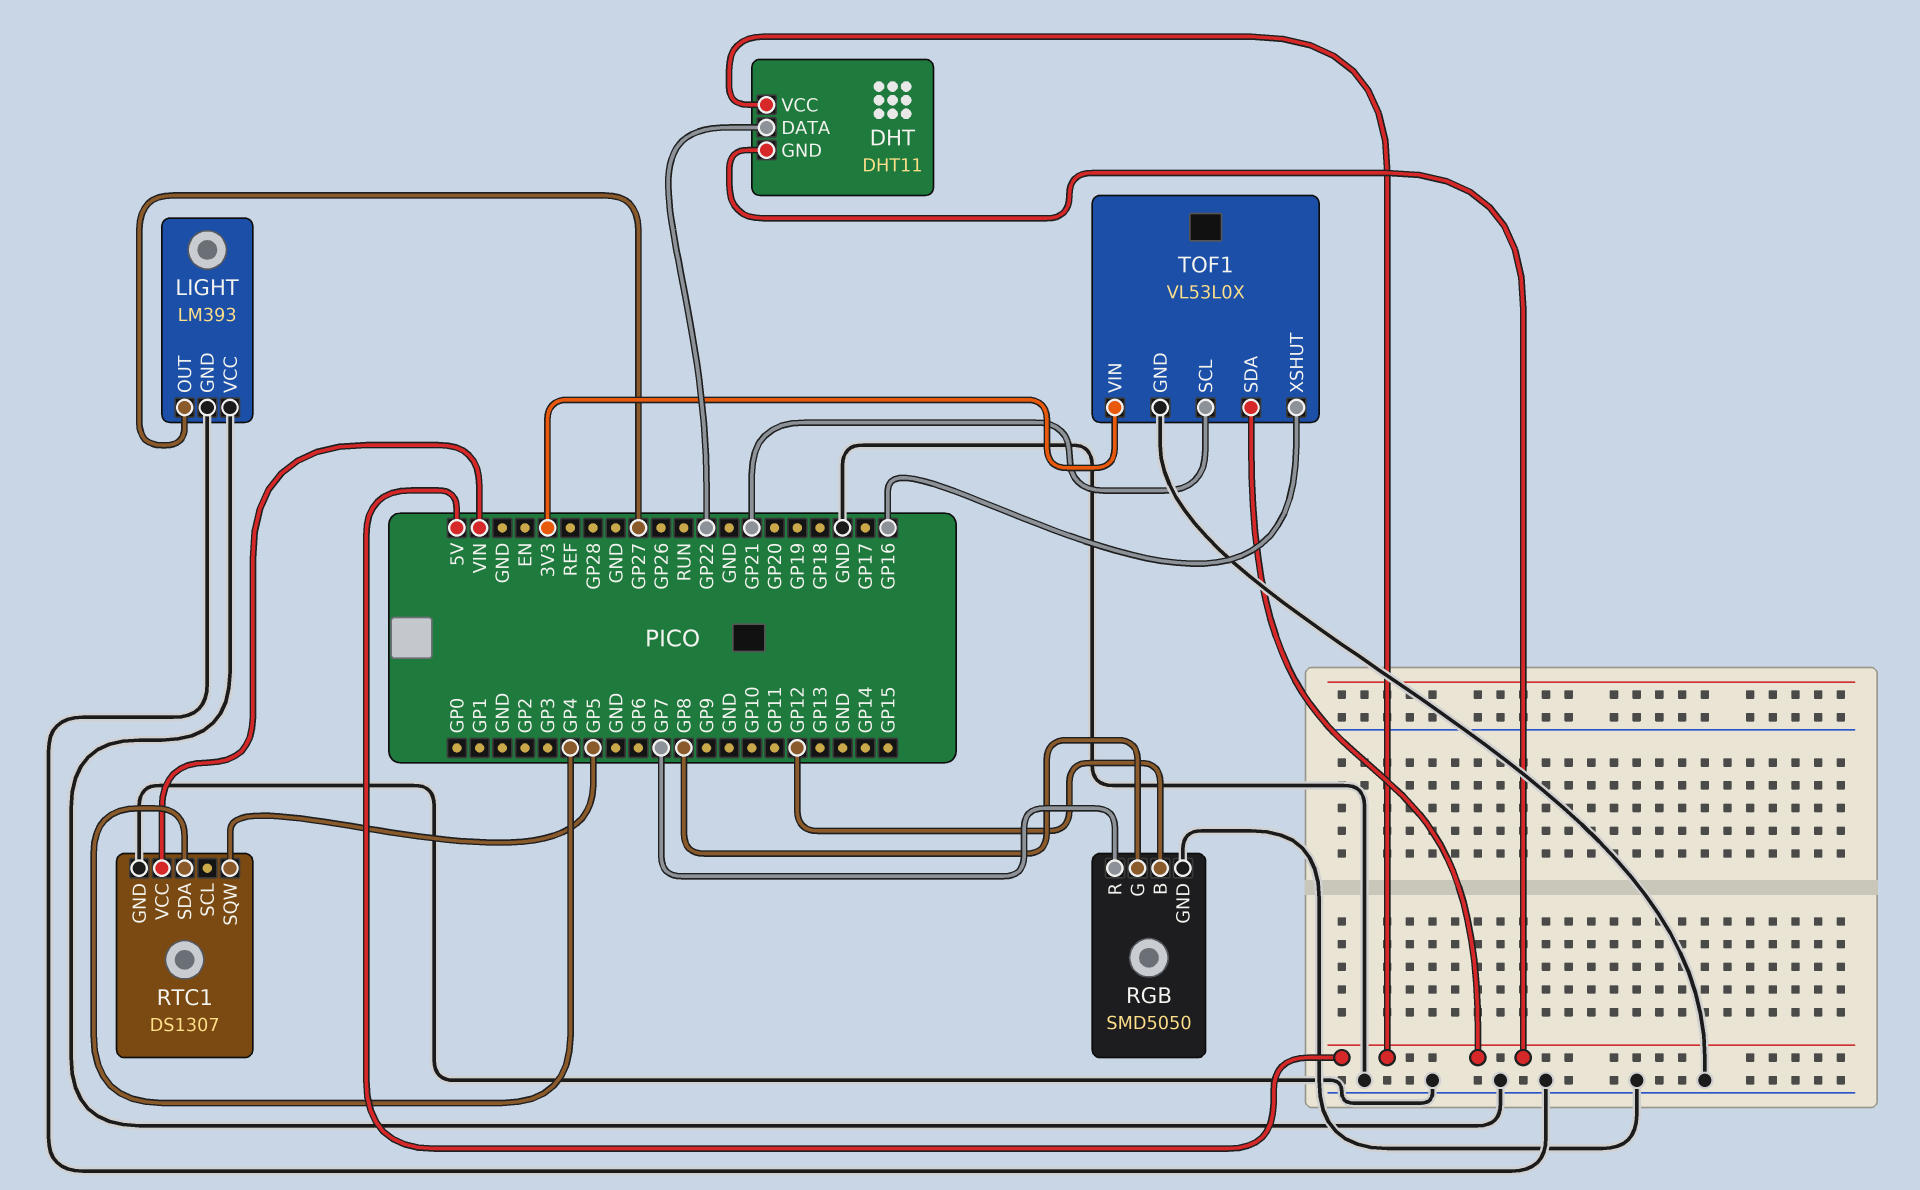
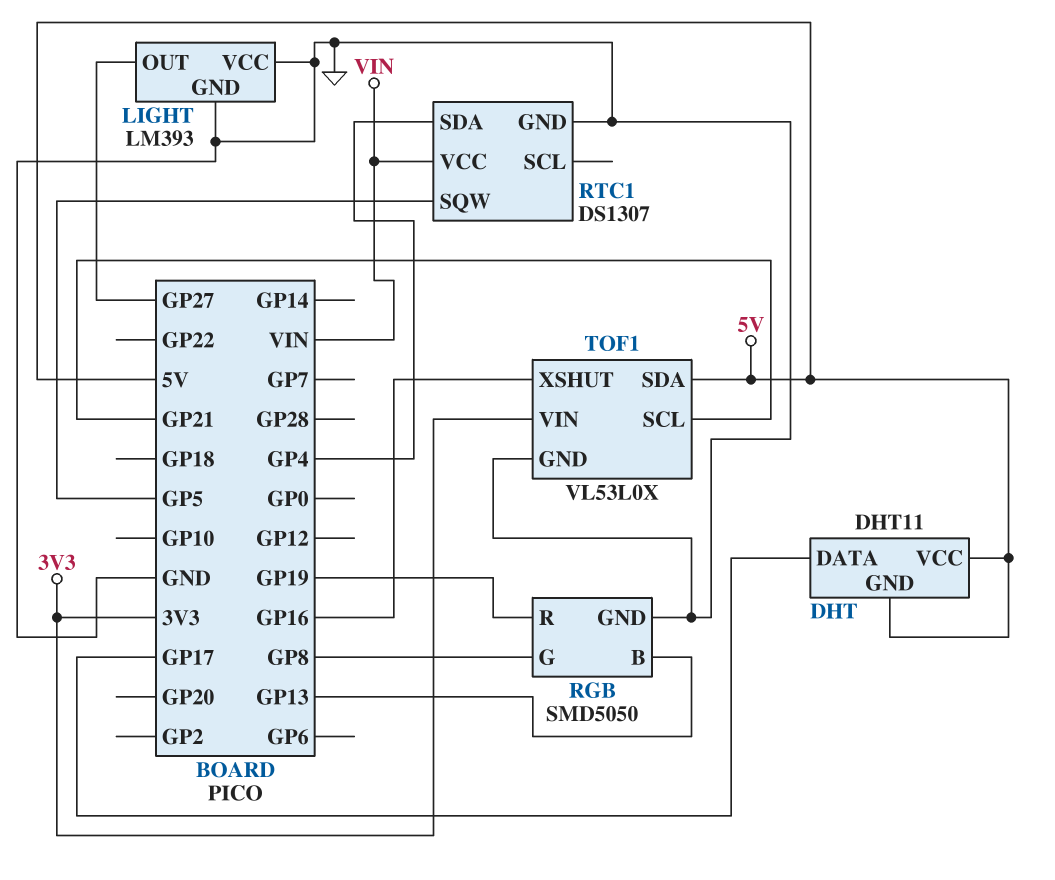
DHT pin DATA: GP22 -> GP17
RGB pin B: GP12 -> GP13
RGB pin R: GP7 -> GP19

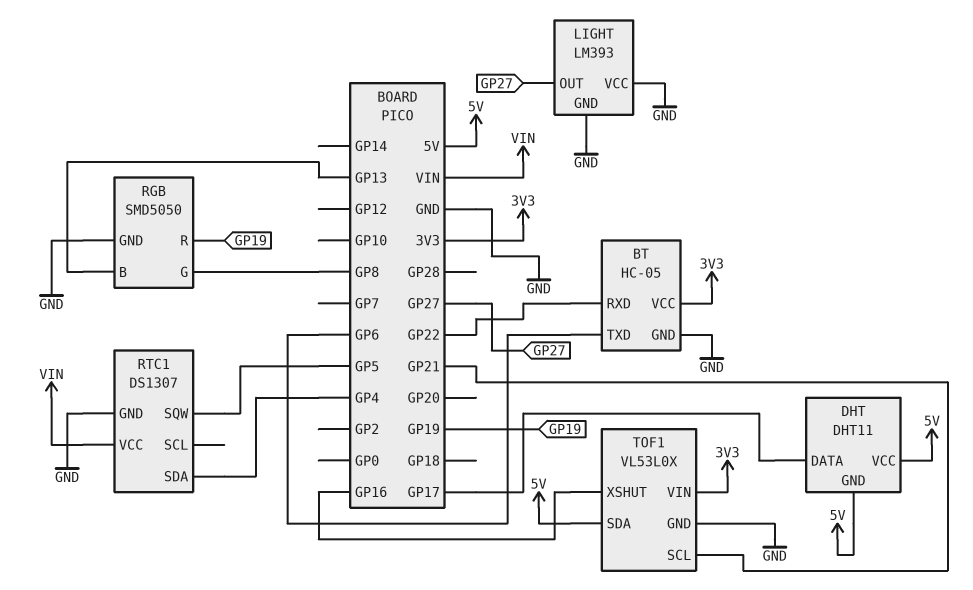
BT: none -> HC-05
BT pin GND: none -> GND
BT pin RXD: none -> GP22
BT pin TXD: none -> GP6
BT pin VCC: none -> 3V3

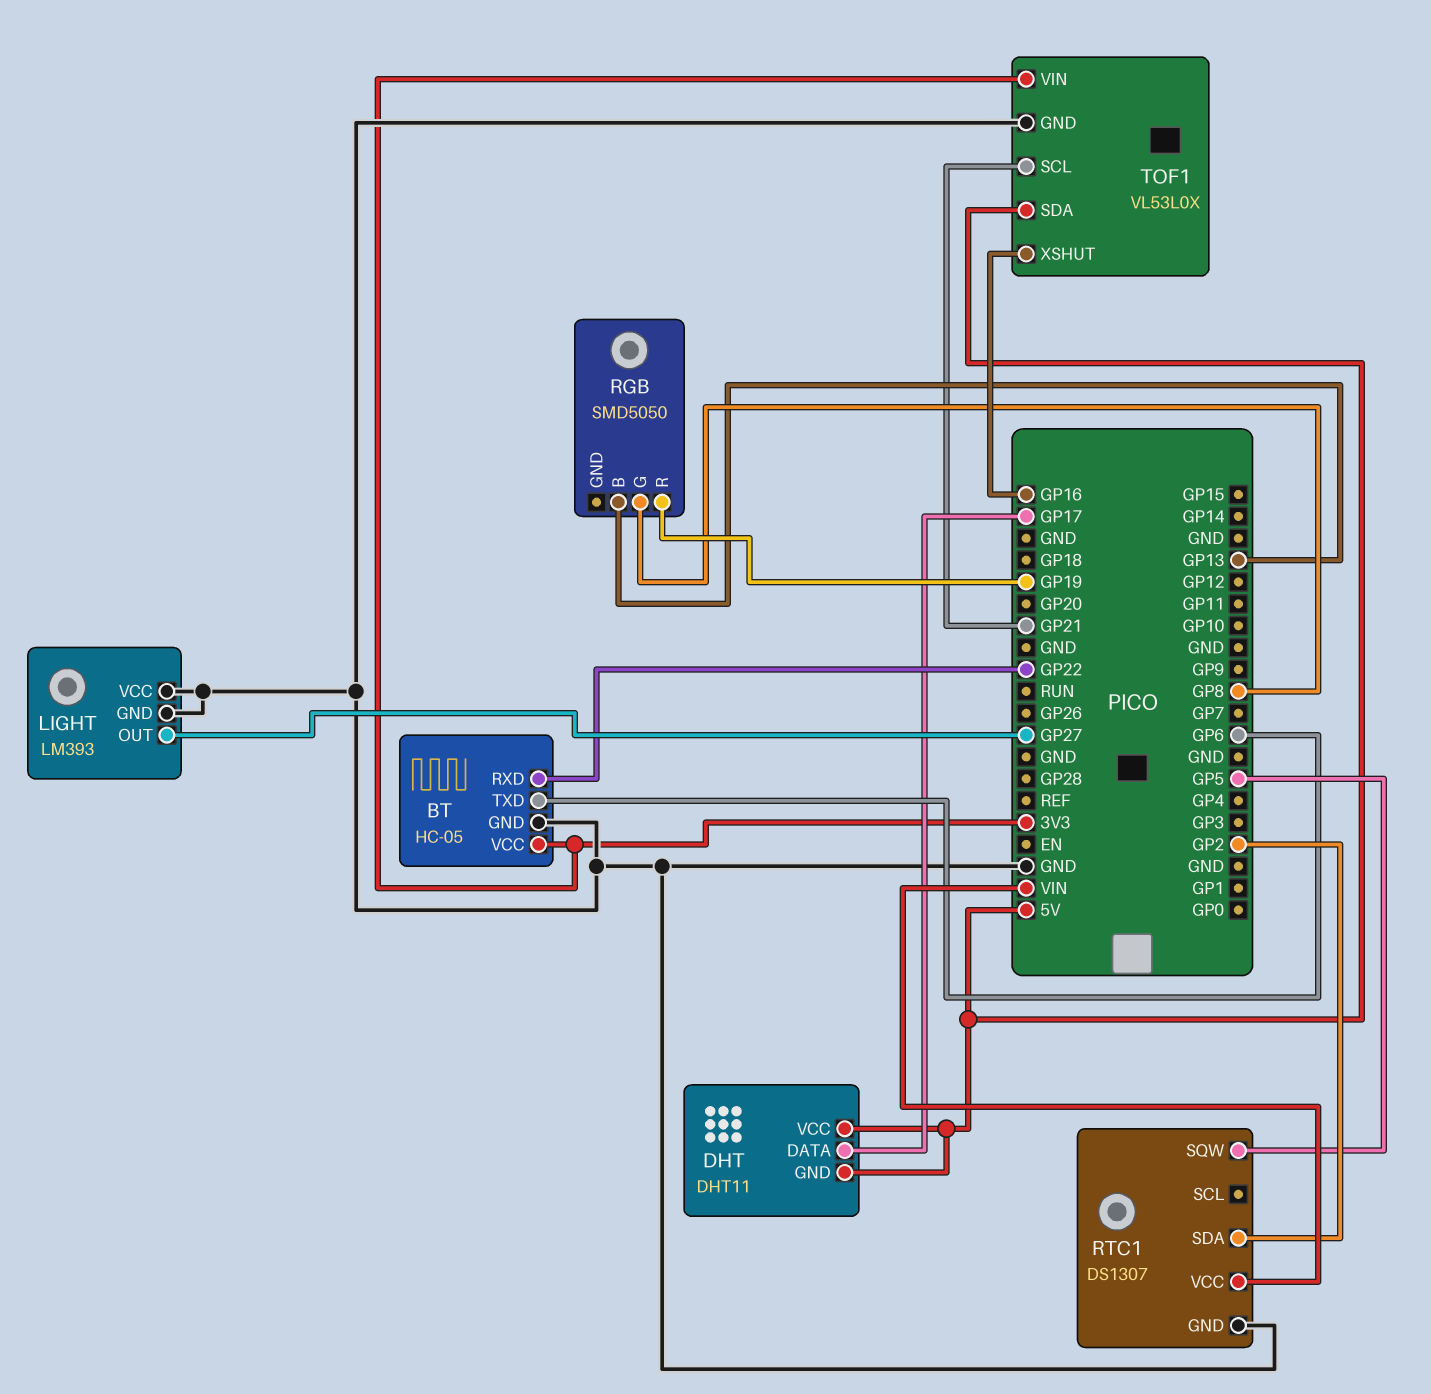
RGB pin GND: GND -> none
RTC1 pin SDA: GP4 -> GP2

